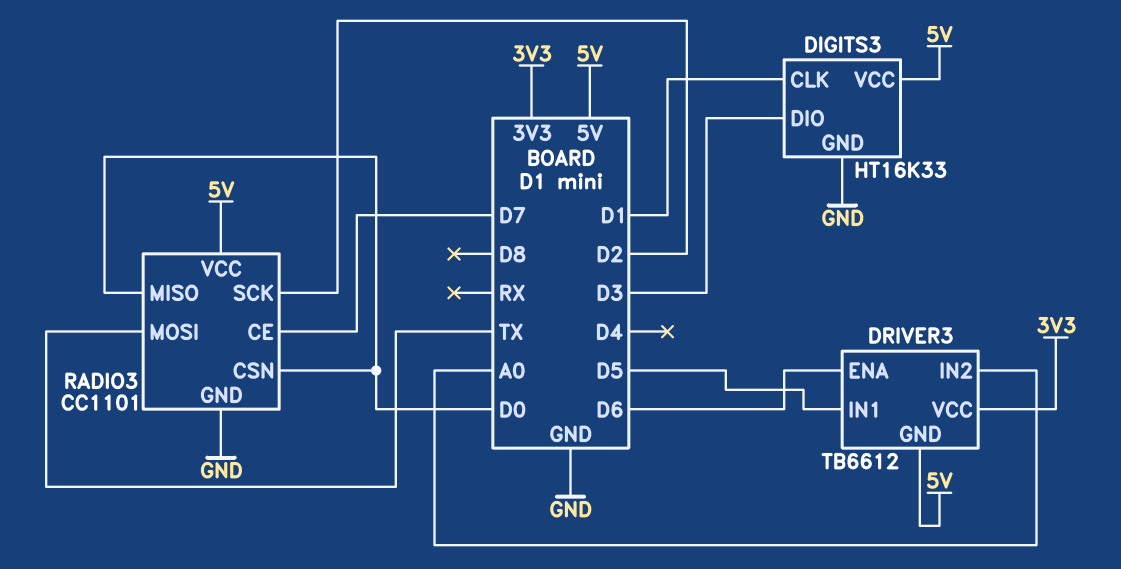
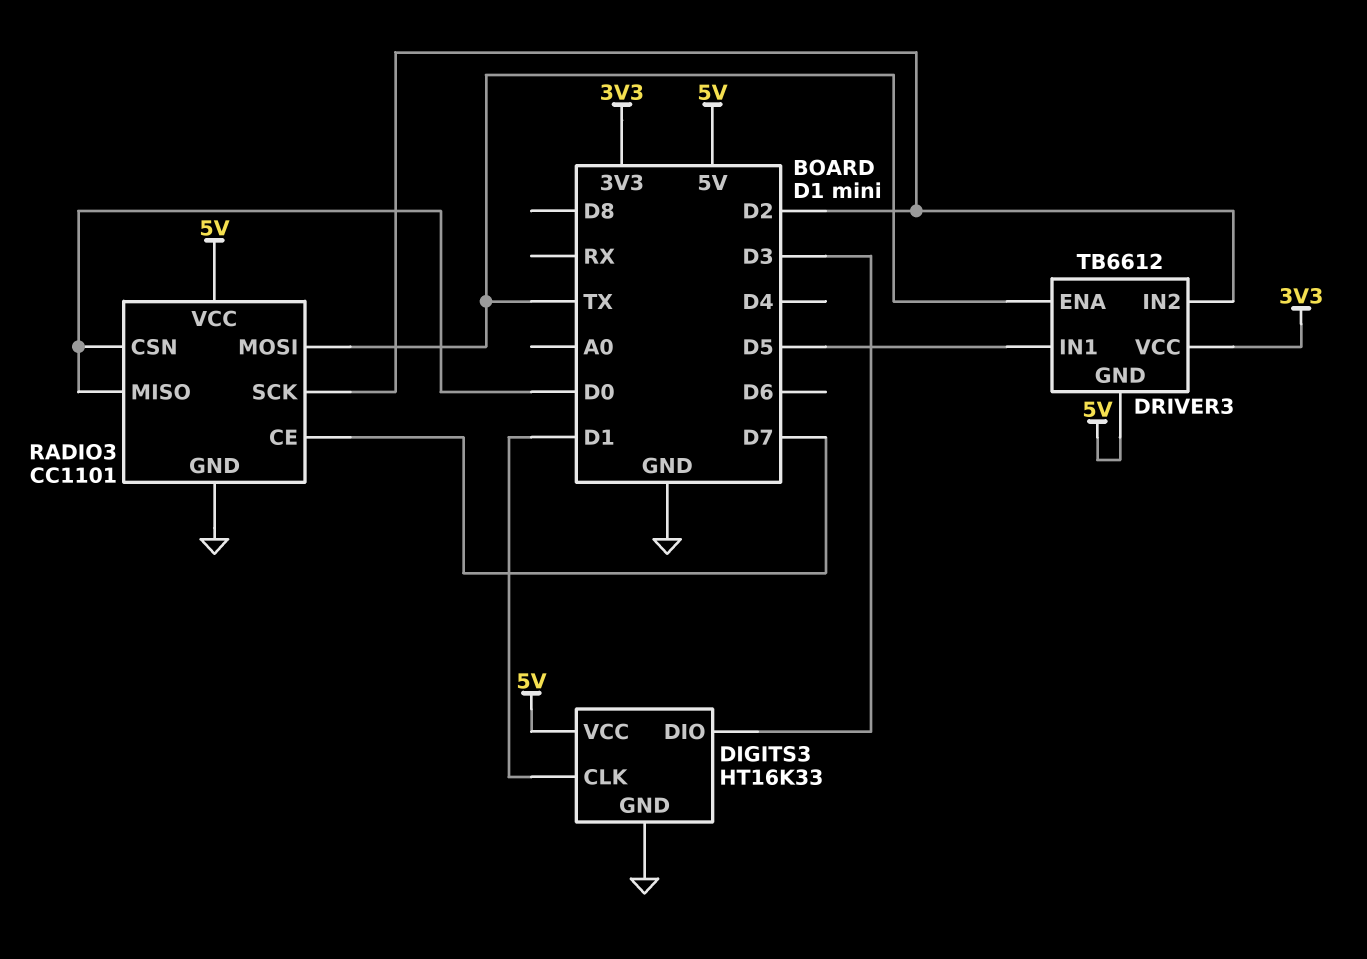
DRIVER3 pin ENA: D6 -> TX
DRIVER3 pin IN2: A0 -> D2

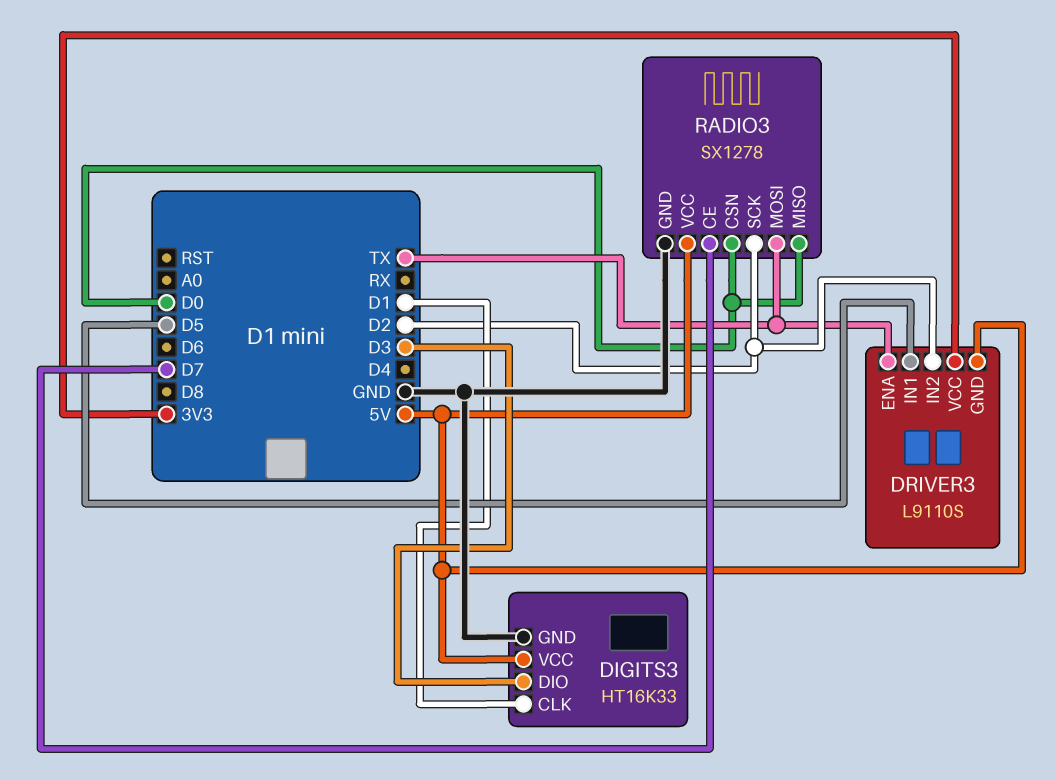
DRIVER3: TB6612 -> L9110S
RADIO3: CC1101 -> SX1278

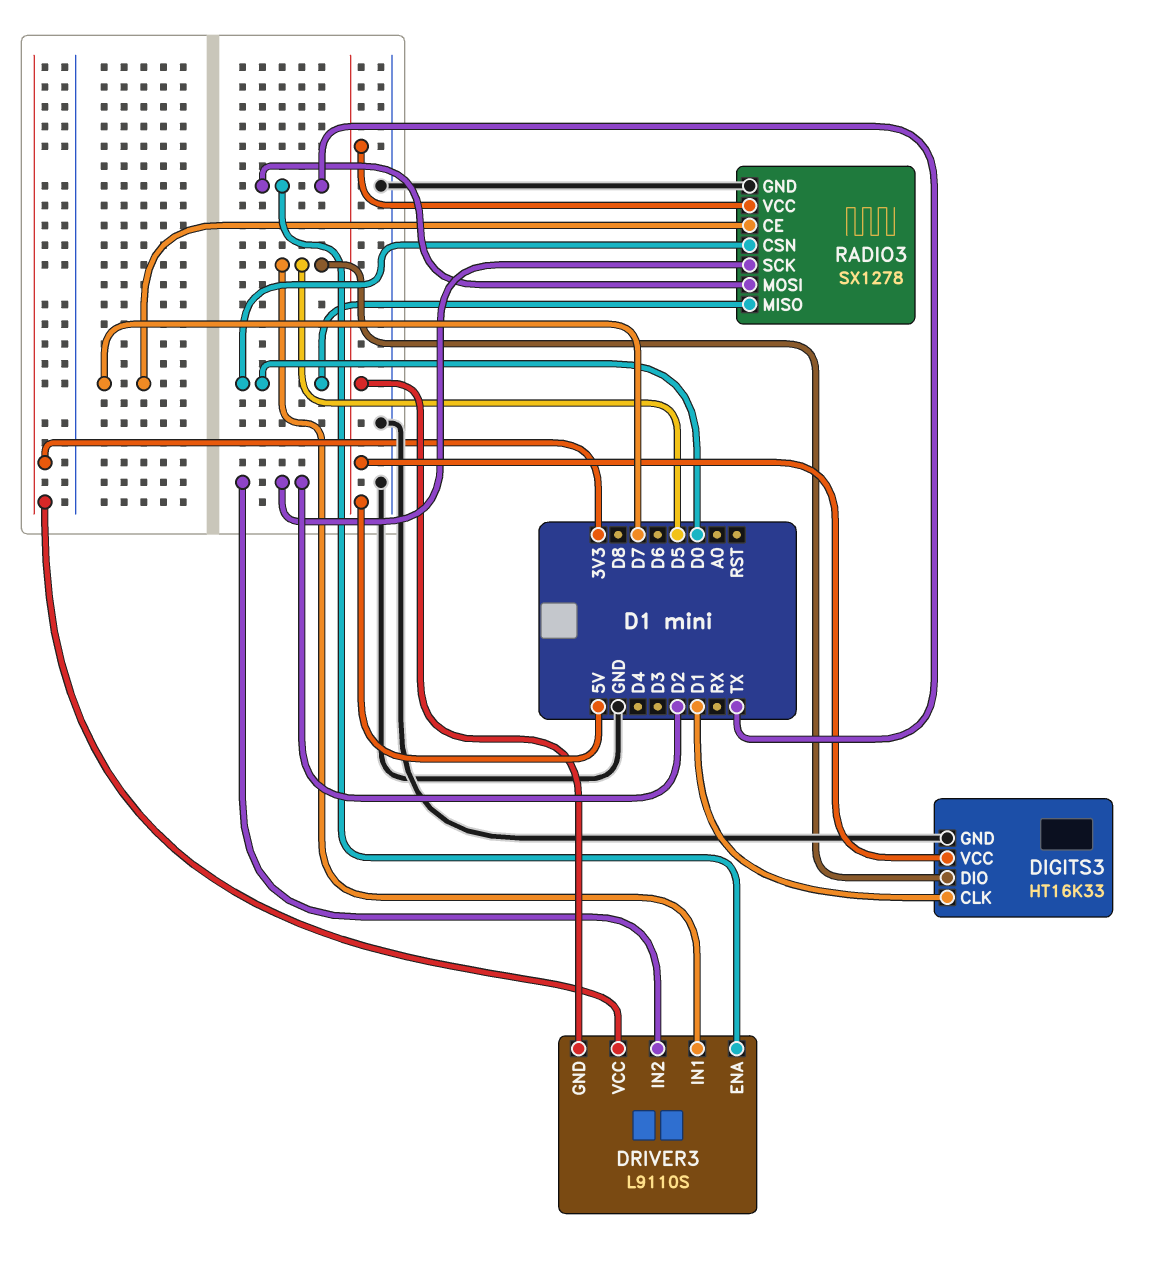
DIGITS3 pin DIO: D3 -> D5

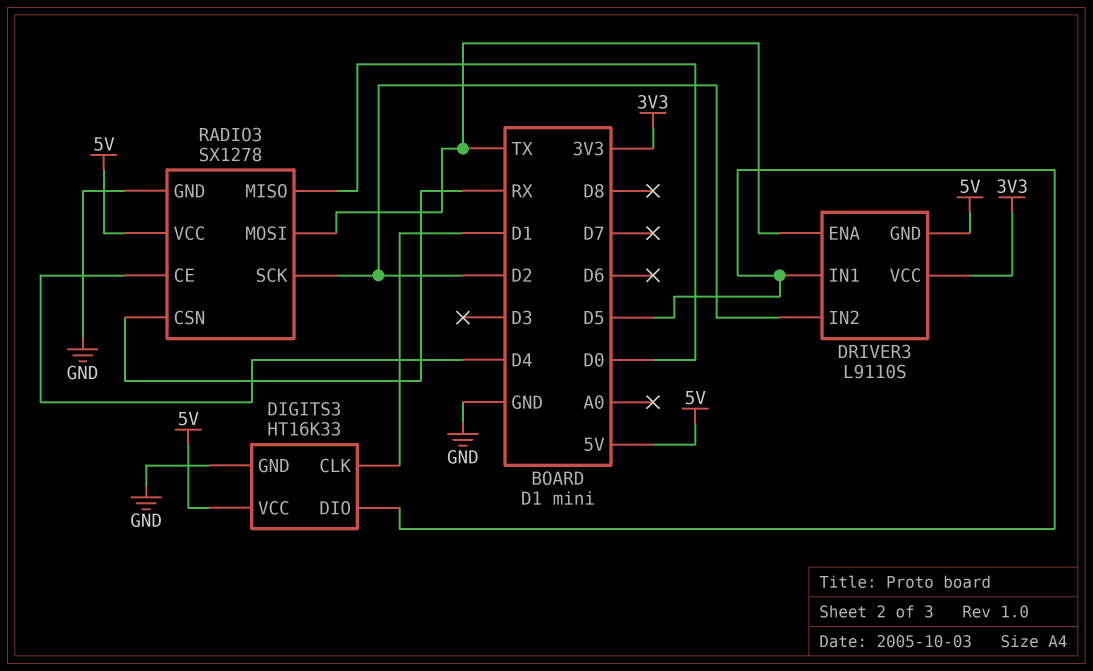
RADIO3 pin CE: D7 -> D4
RADIO3 pin CSN: D0 -> RX

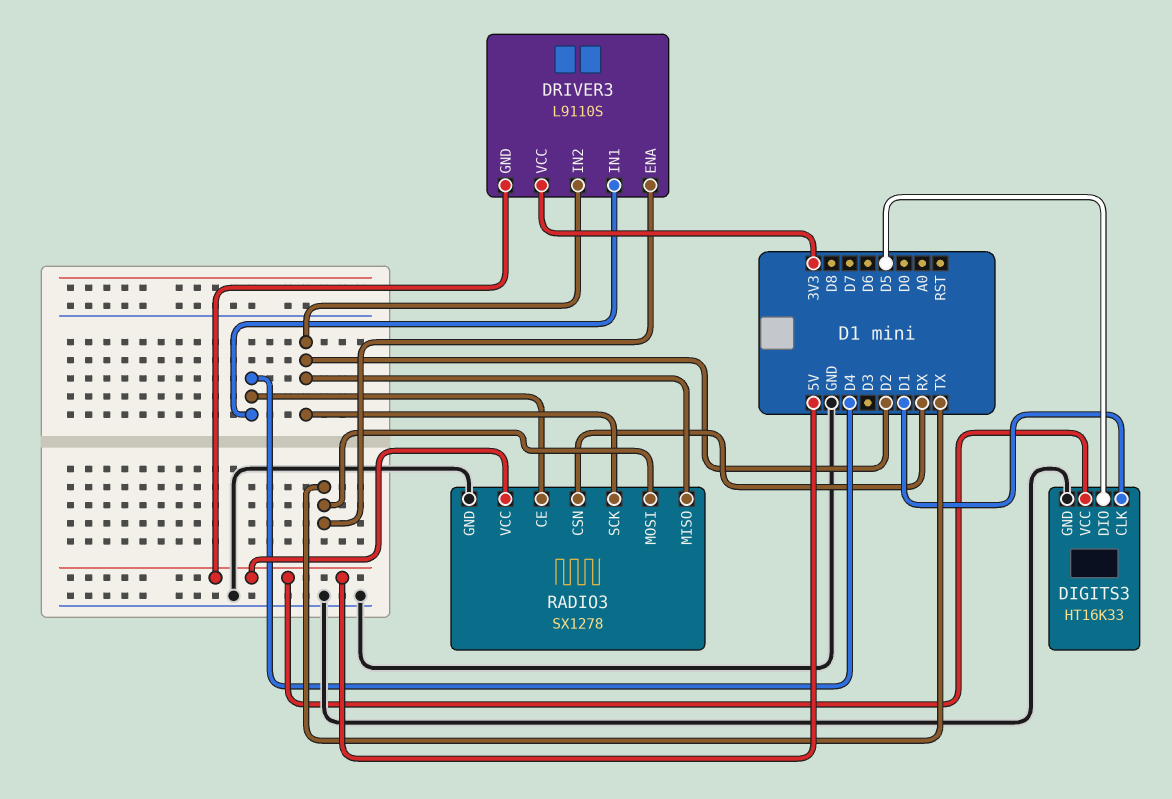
DRIVER3 pin IN1: D5 -> D4
RADIO3 pin MISO: D0 -> D2

